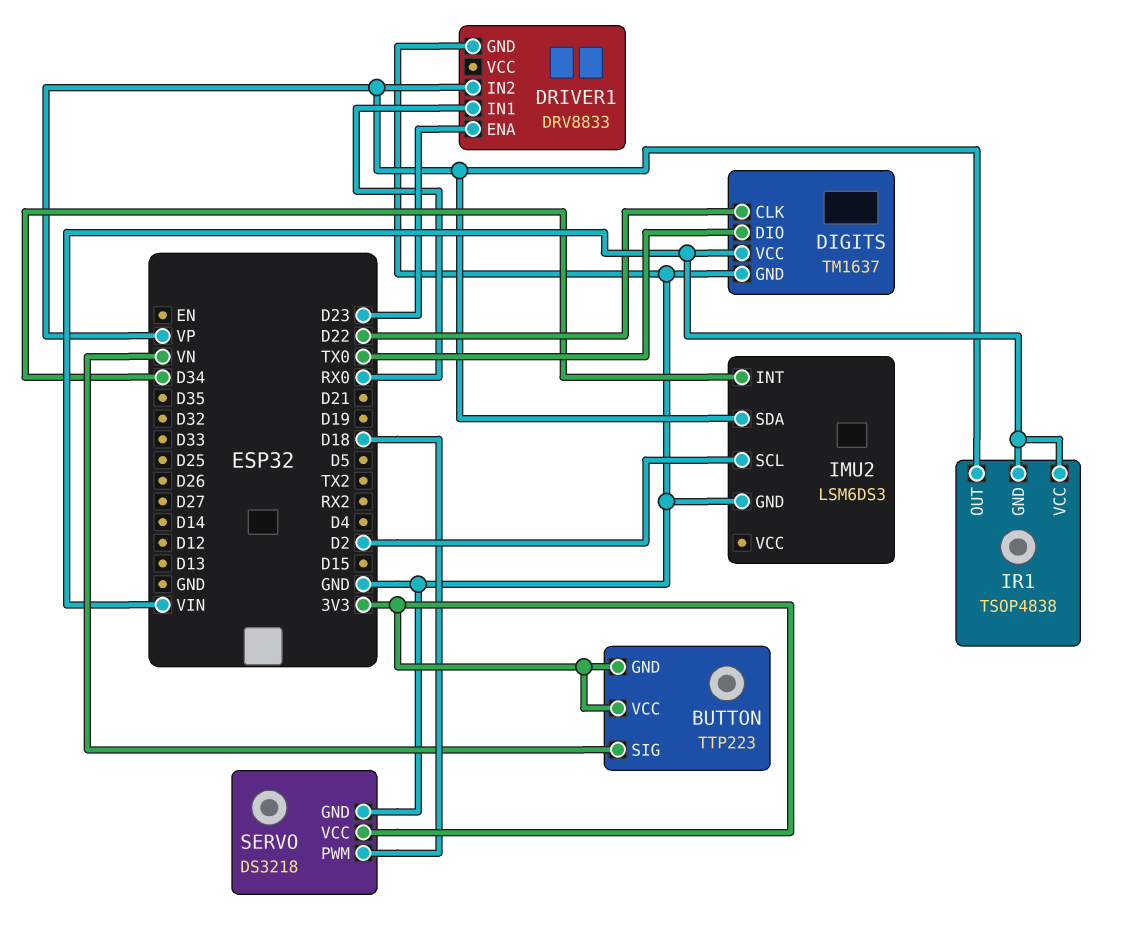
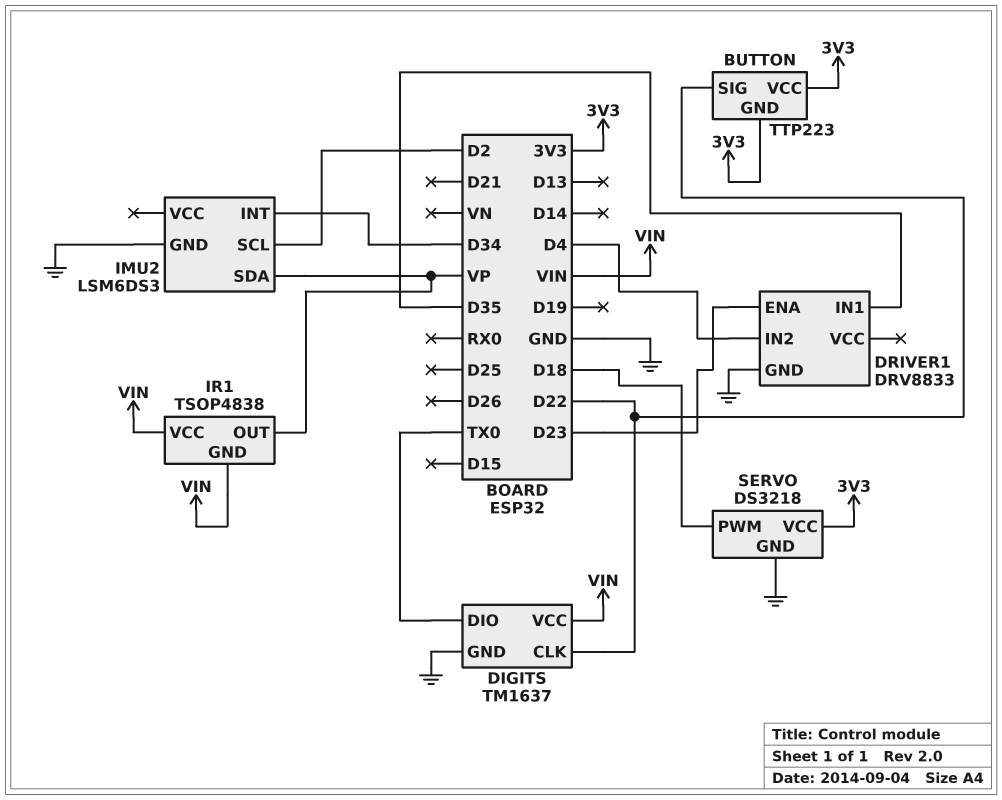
BUTTON pin SIG: VN -> D22
DRIVER1 pin IN1: RX0 -> D35
DRIVER1 pin IN2: VP -> D4

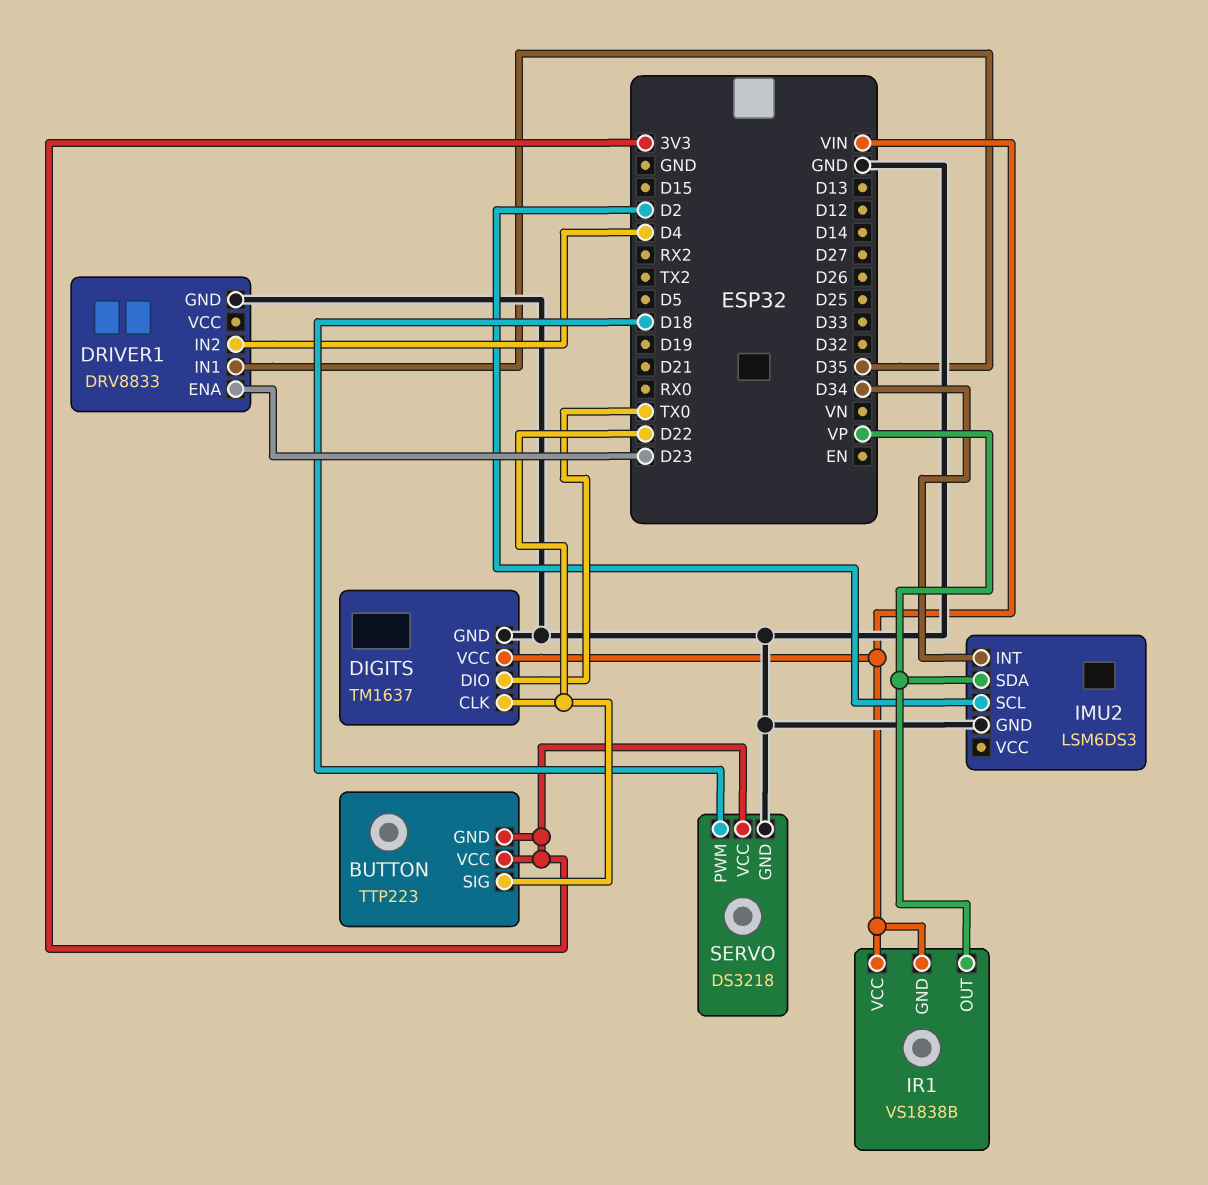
IR1: TSOP4838 -> VS1838B

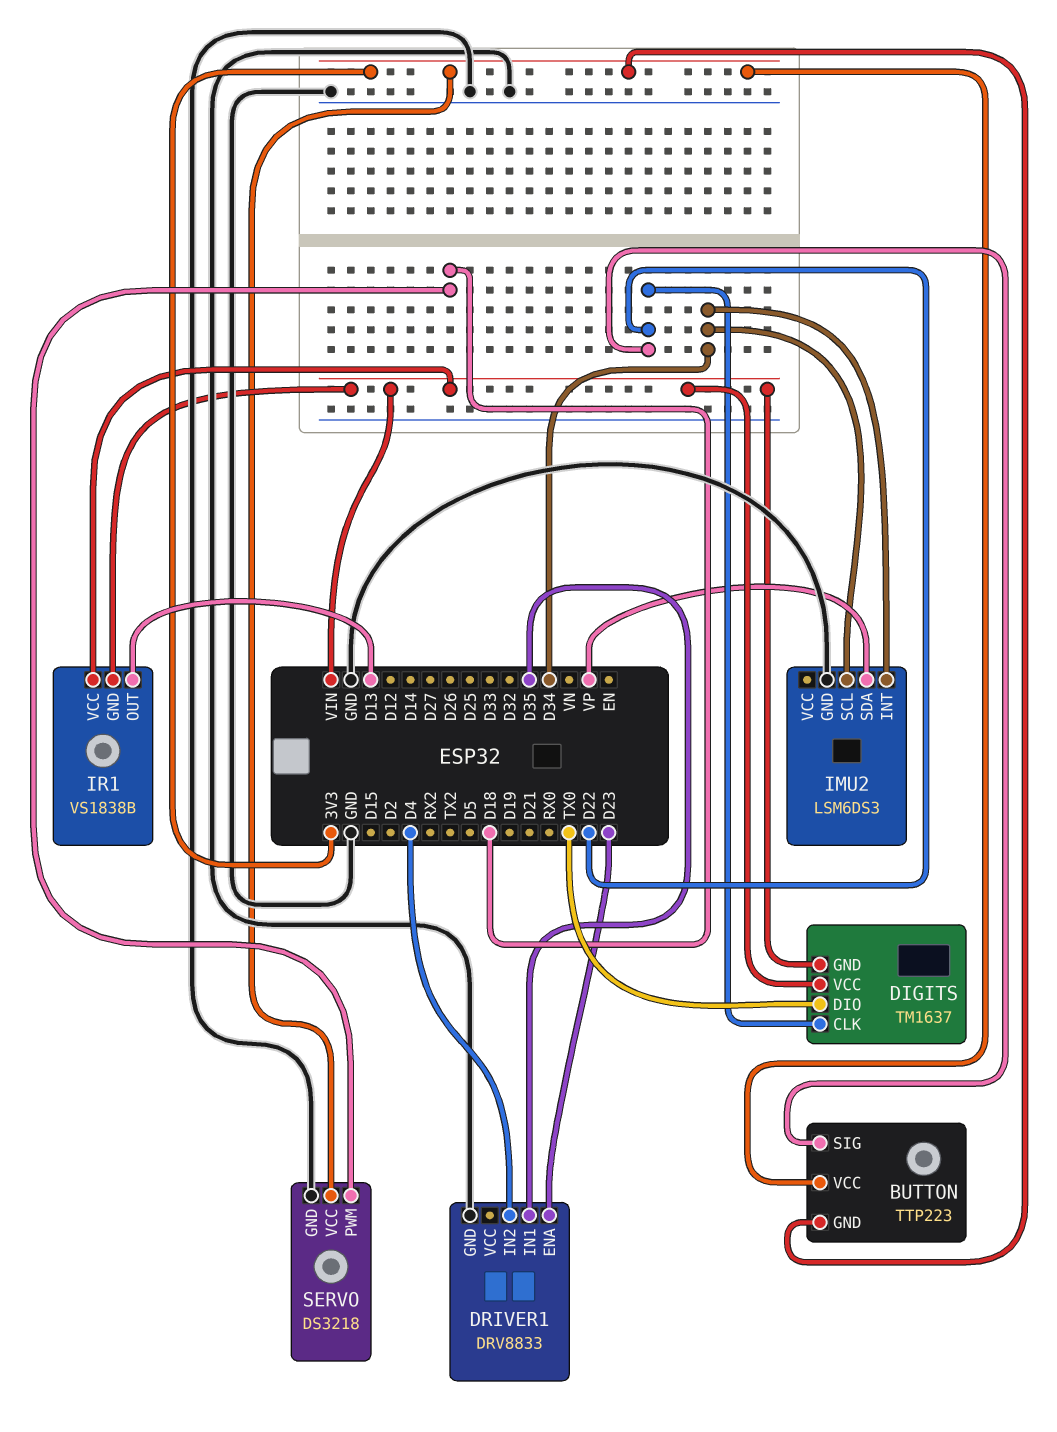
DIGITS pin GND: GND -> VIN
IMU2 pin SCL: D2 -> D34
IR1 pin OUT: VP -> D13

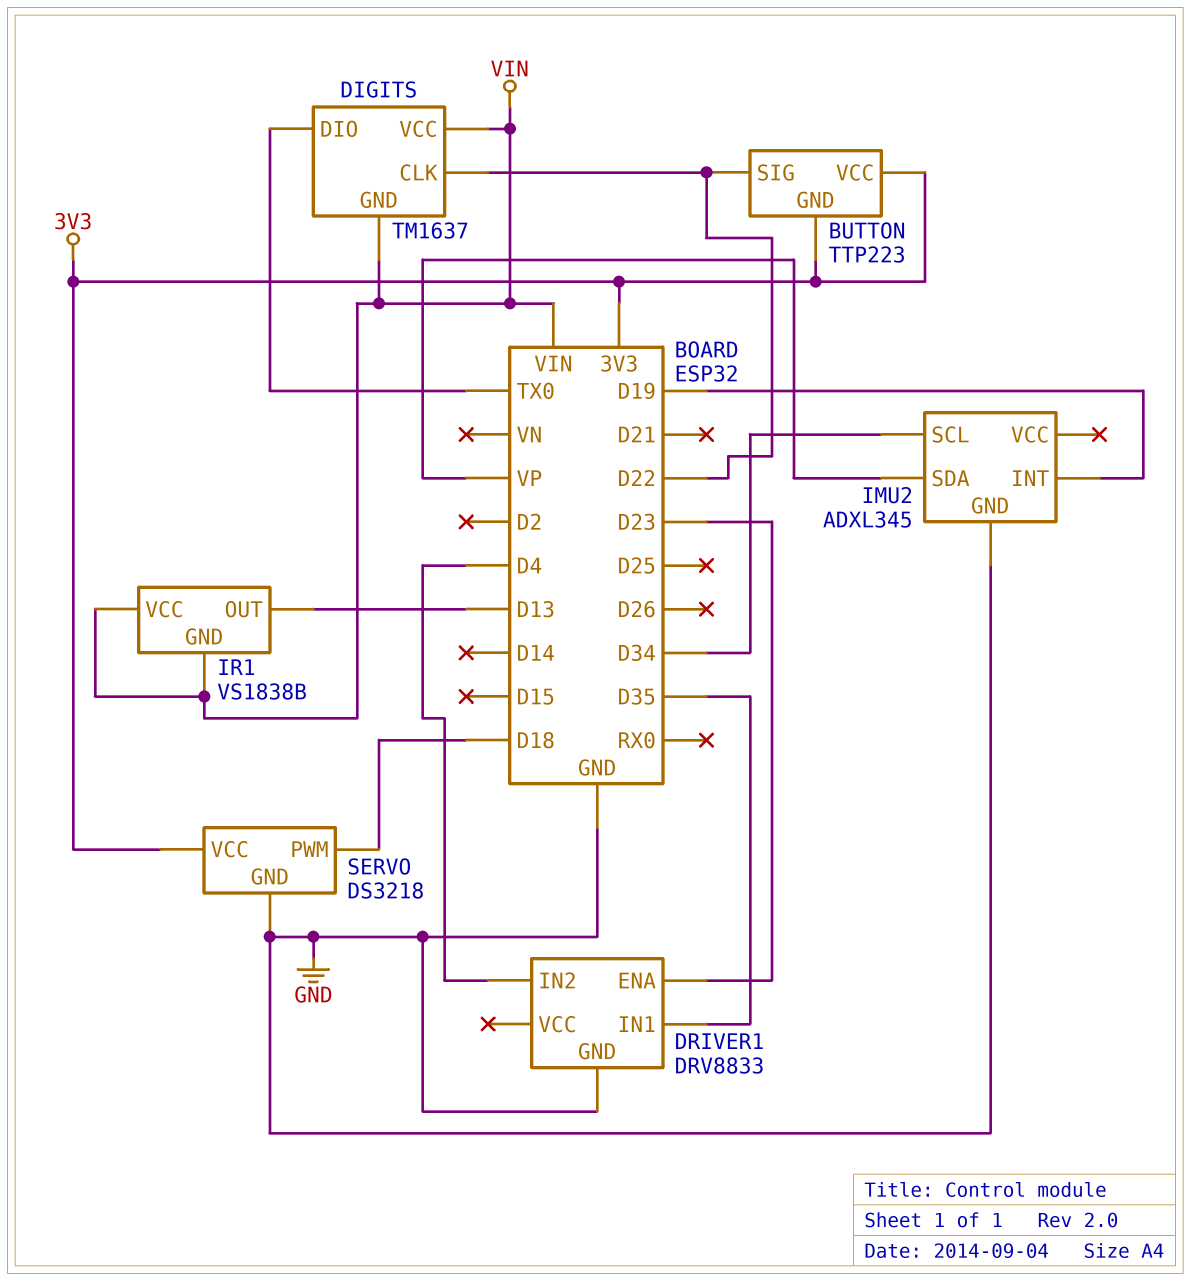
IMU2: LSM6DS3 -> ADXL345
IMU2 pin INT: D34 -> D19

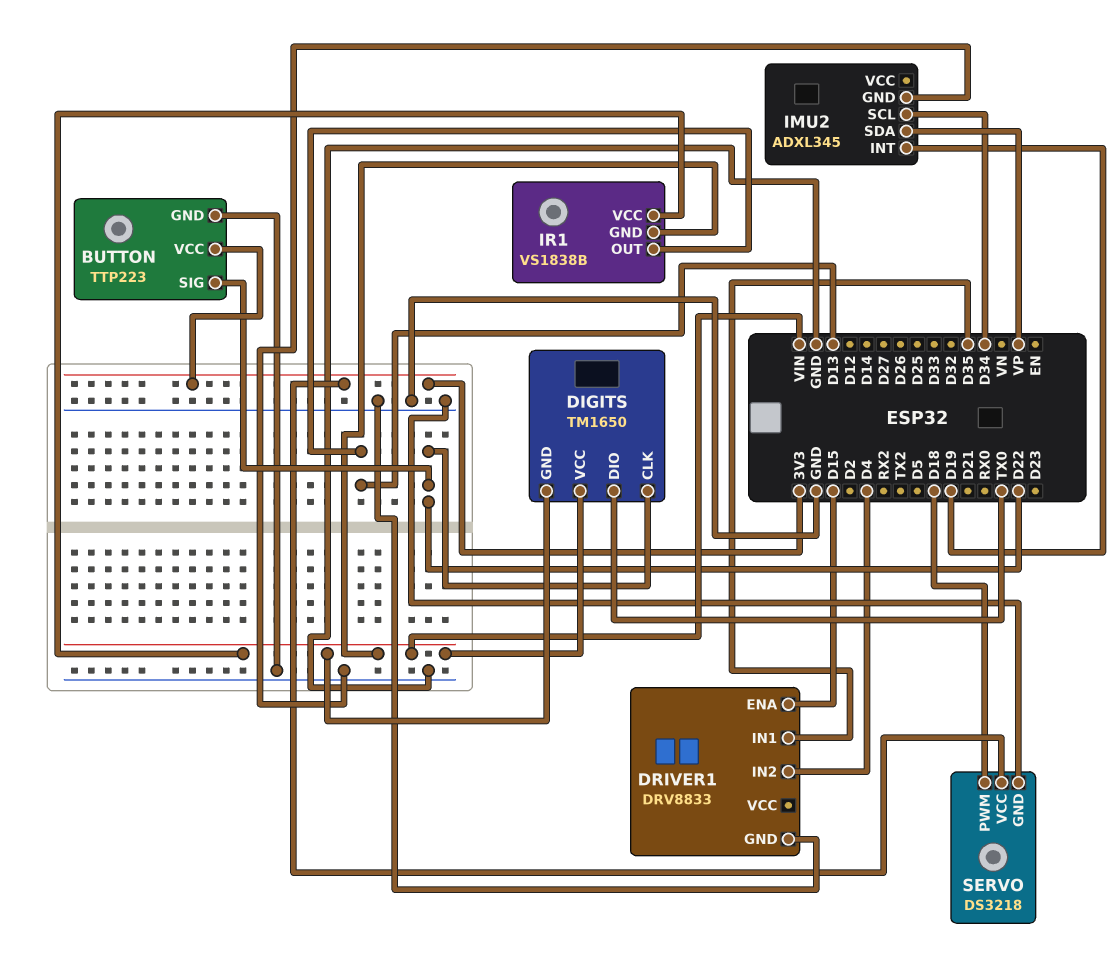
BUTTON pin GND: 3V3 -> GND
DIGITS: TM1637 -> TM1650
DRIVER1 pin ENA: D23 -> D15

